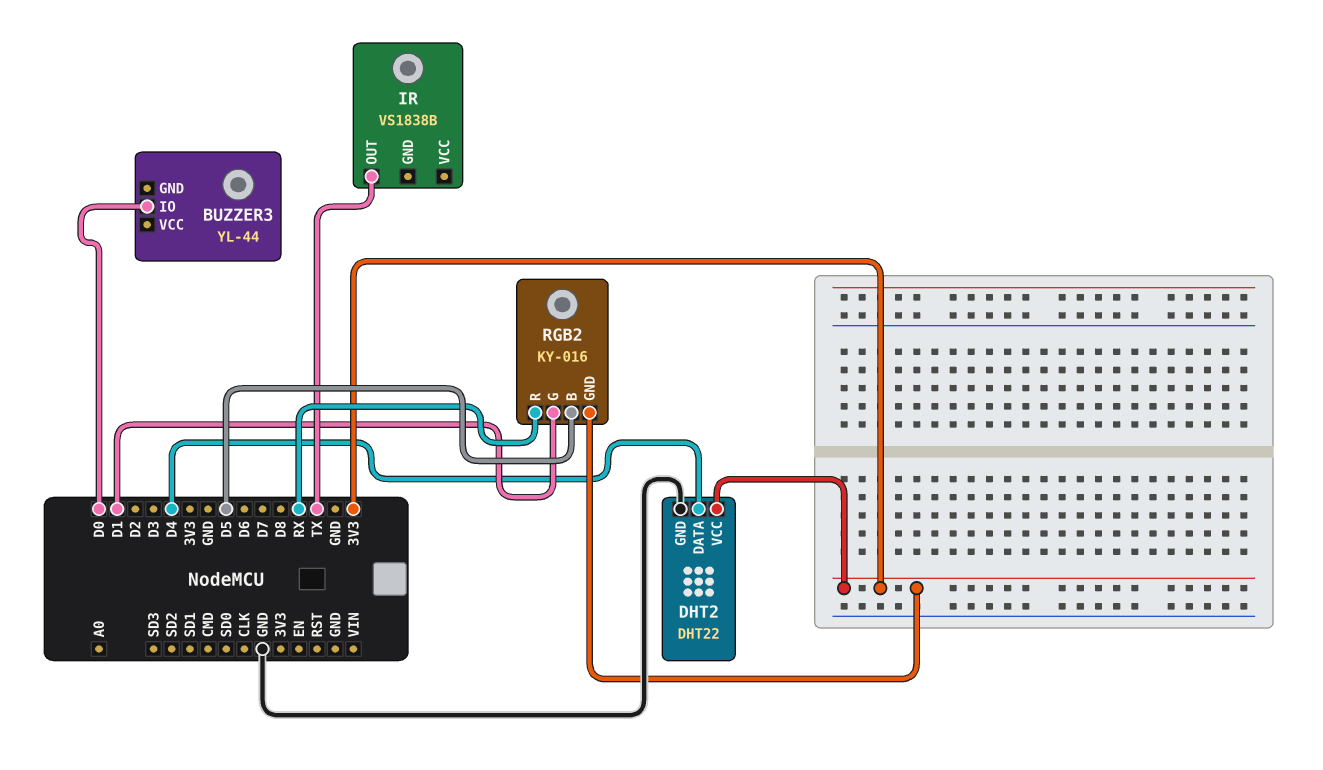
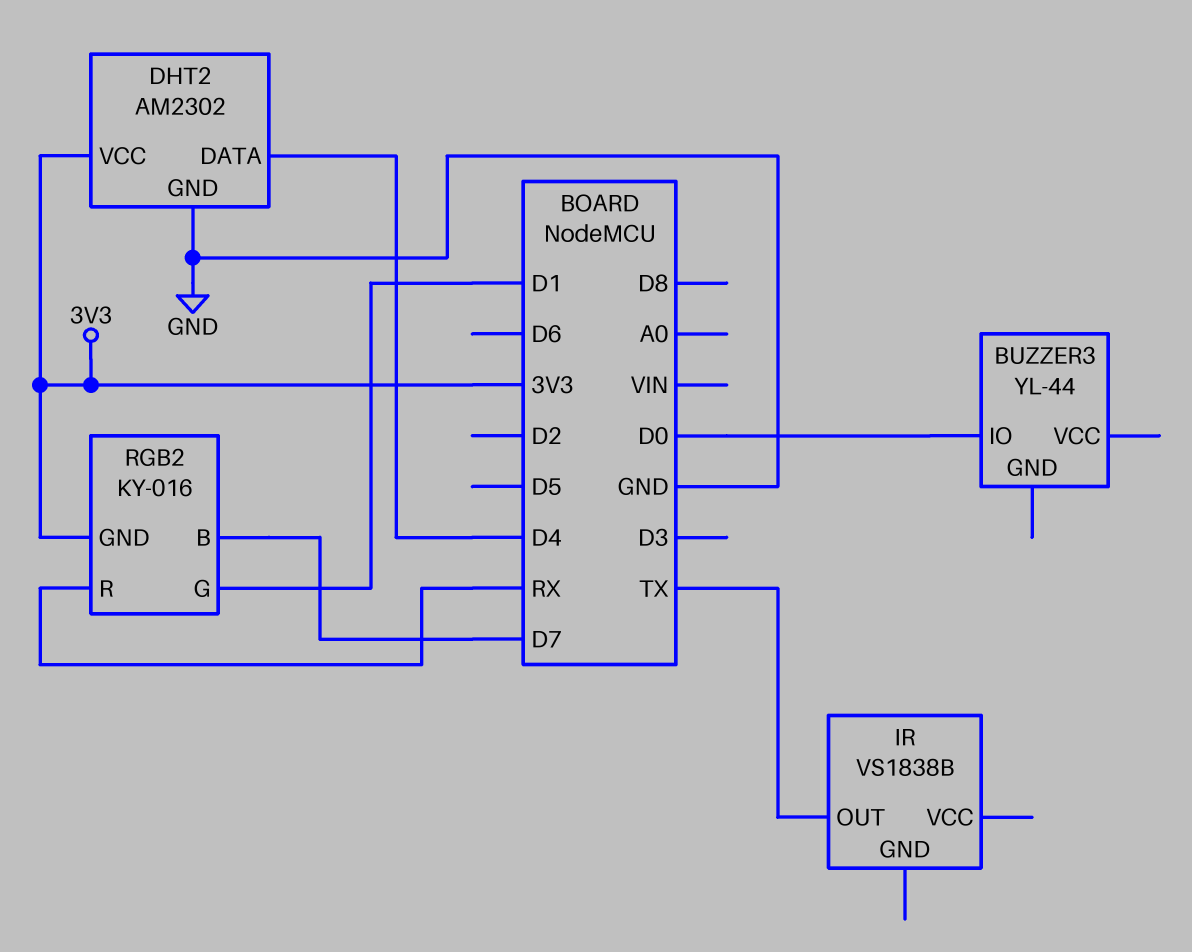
DHT2: DHT22 -> AM2302
RGB2 pin B: D5 -> D7

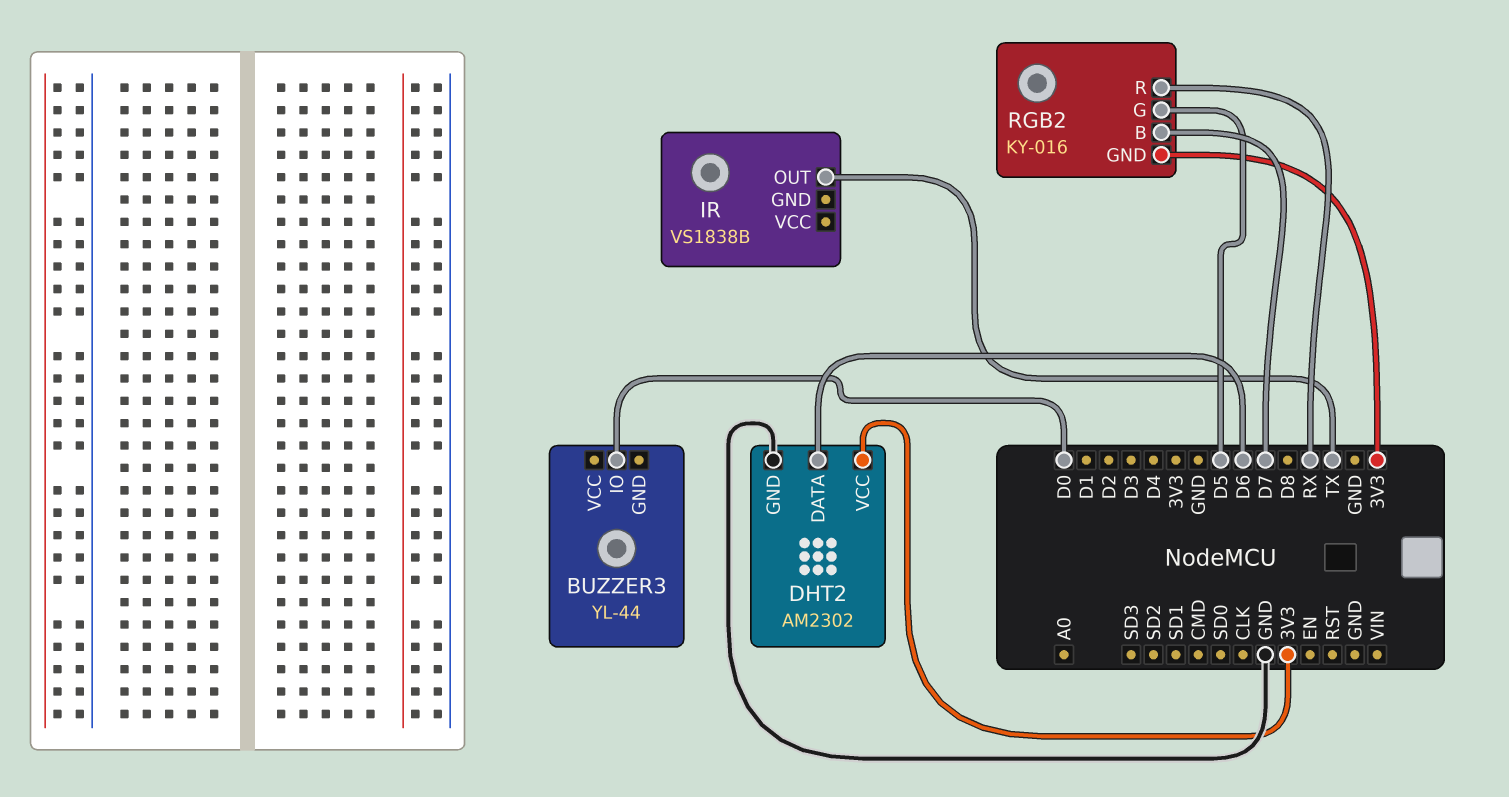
DHT2 pin DATA: D4 -> D6
RGB2 pin G: D1 -> D5

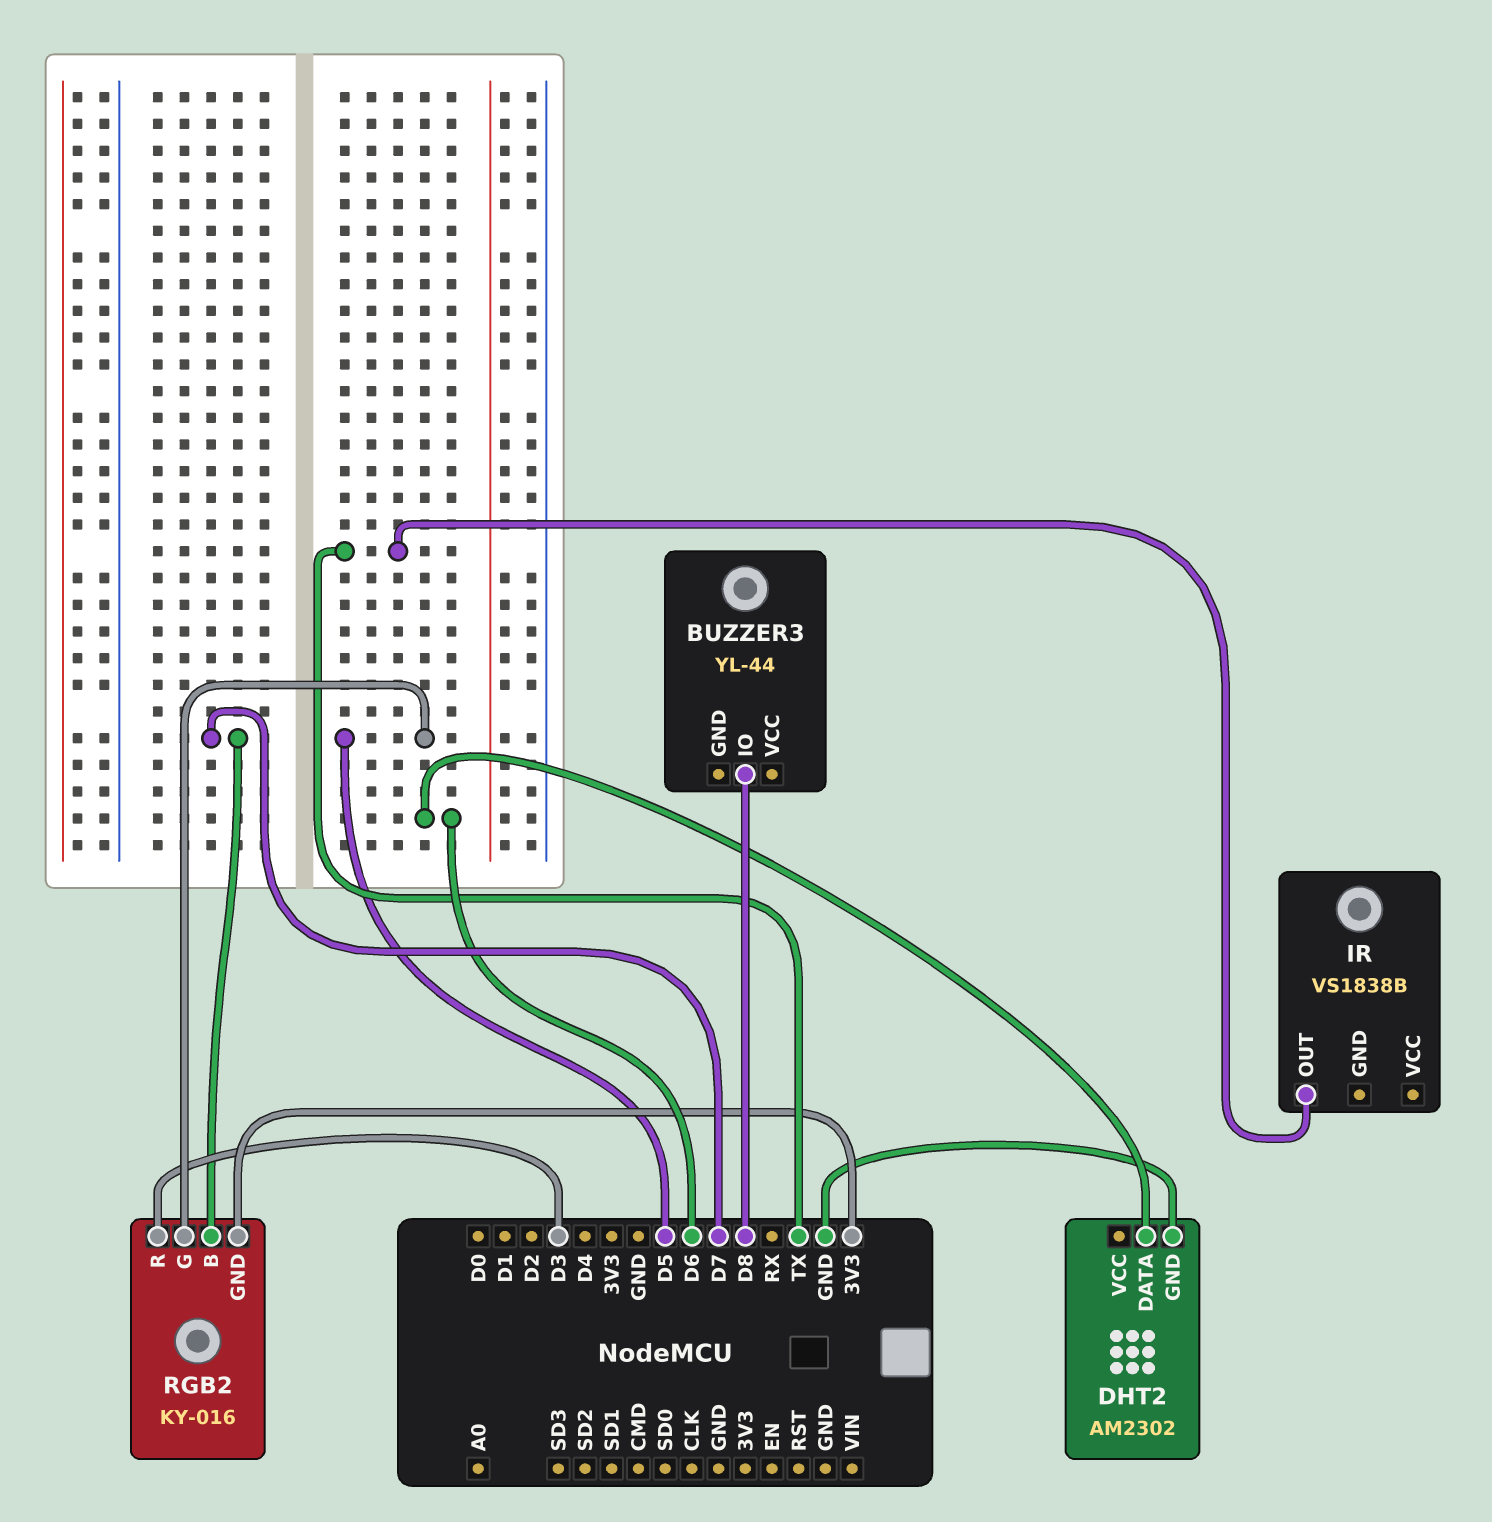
BUZZER3 pin IO: D0 -> D8
DHT2 pin VCC: 3V3 -> none
RGB2 pin R: RX -> D3

